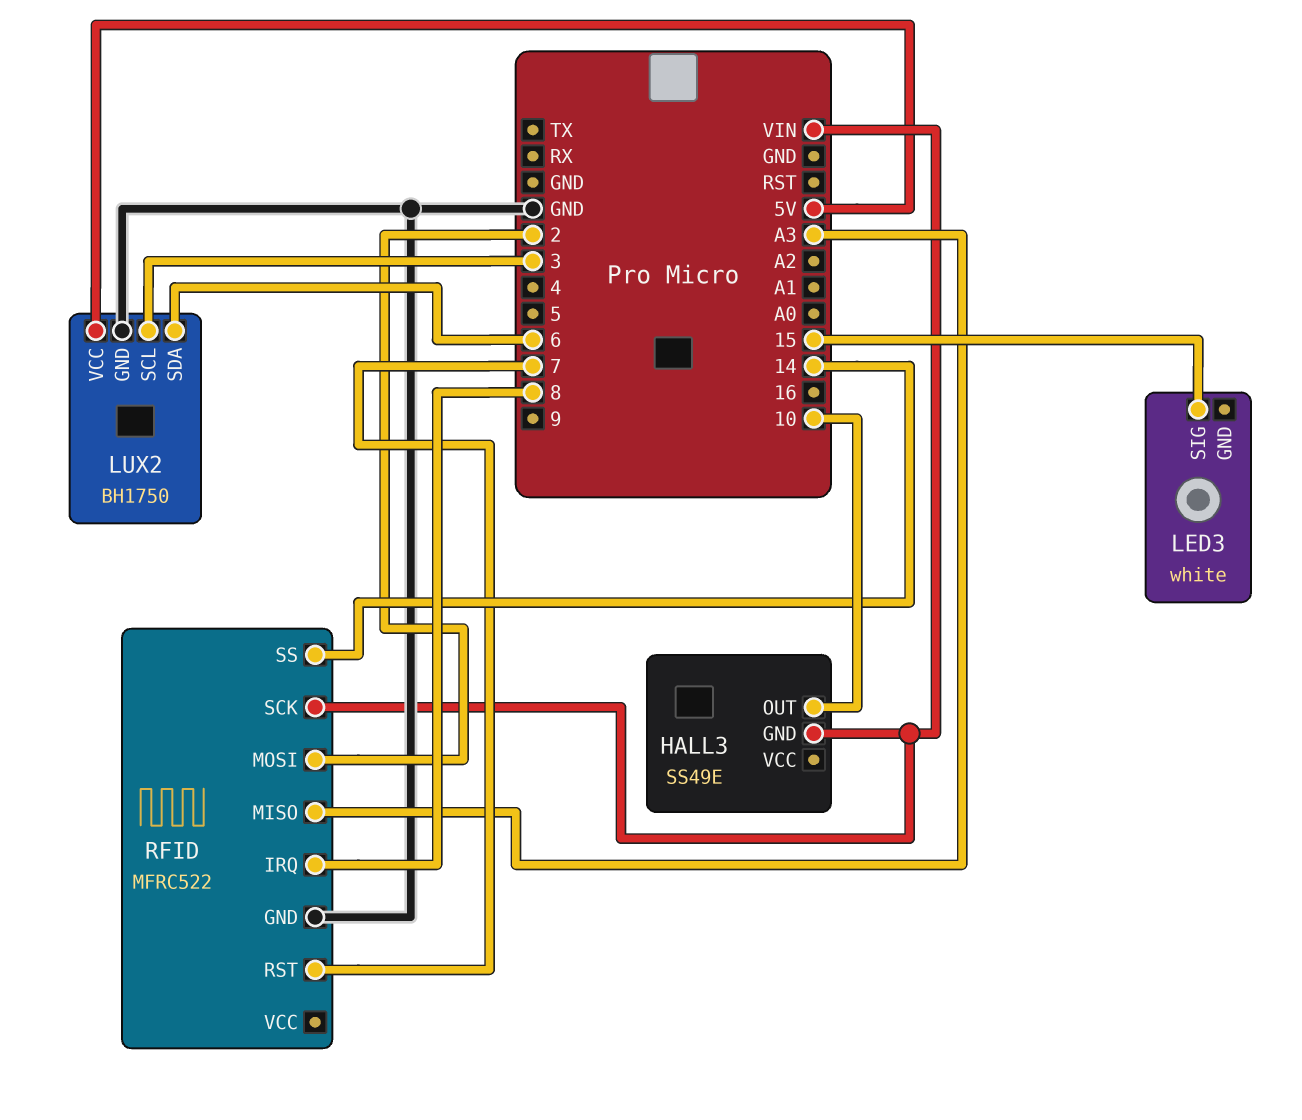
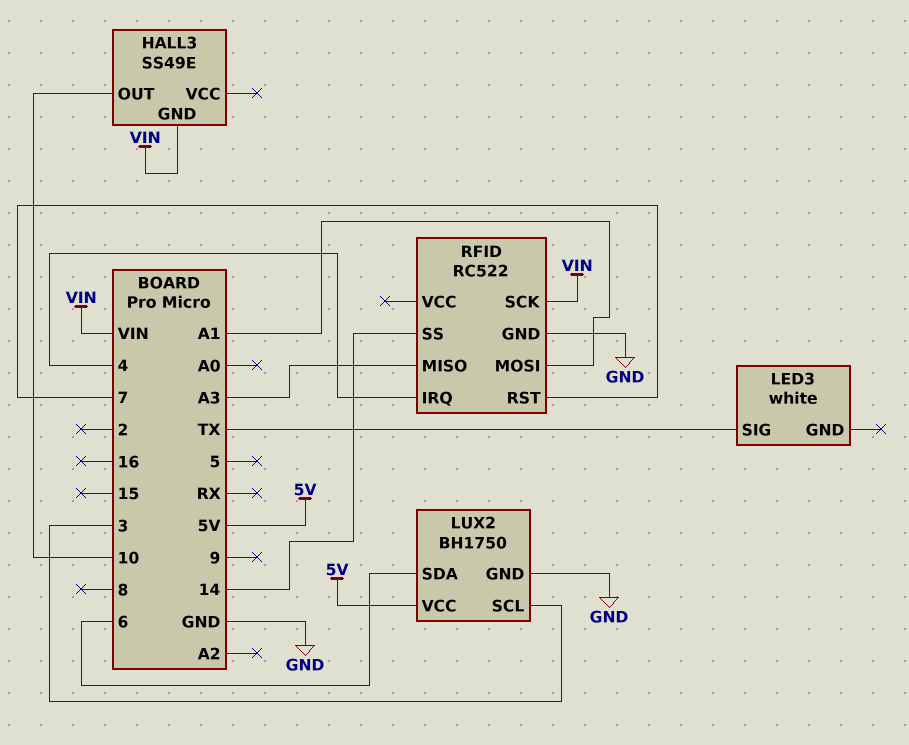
LED3 pin SIG: 15 -> TX
RFID: MFRC522 -> RC522
RFID pin IRQ: 8 -> 4
RFID pin MOSI: 2 -> A1

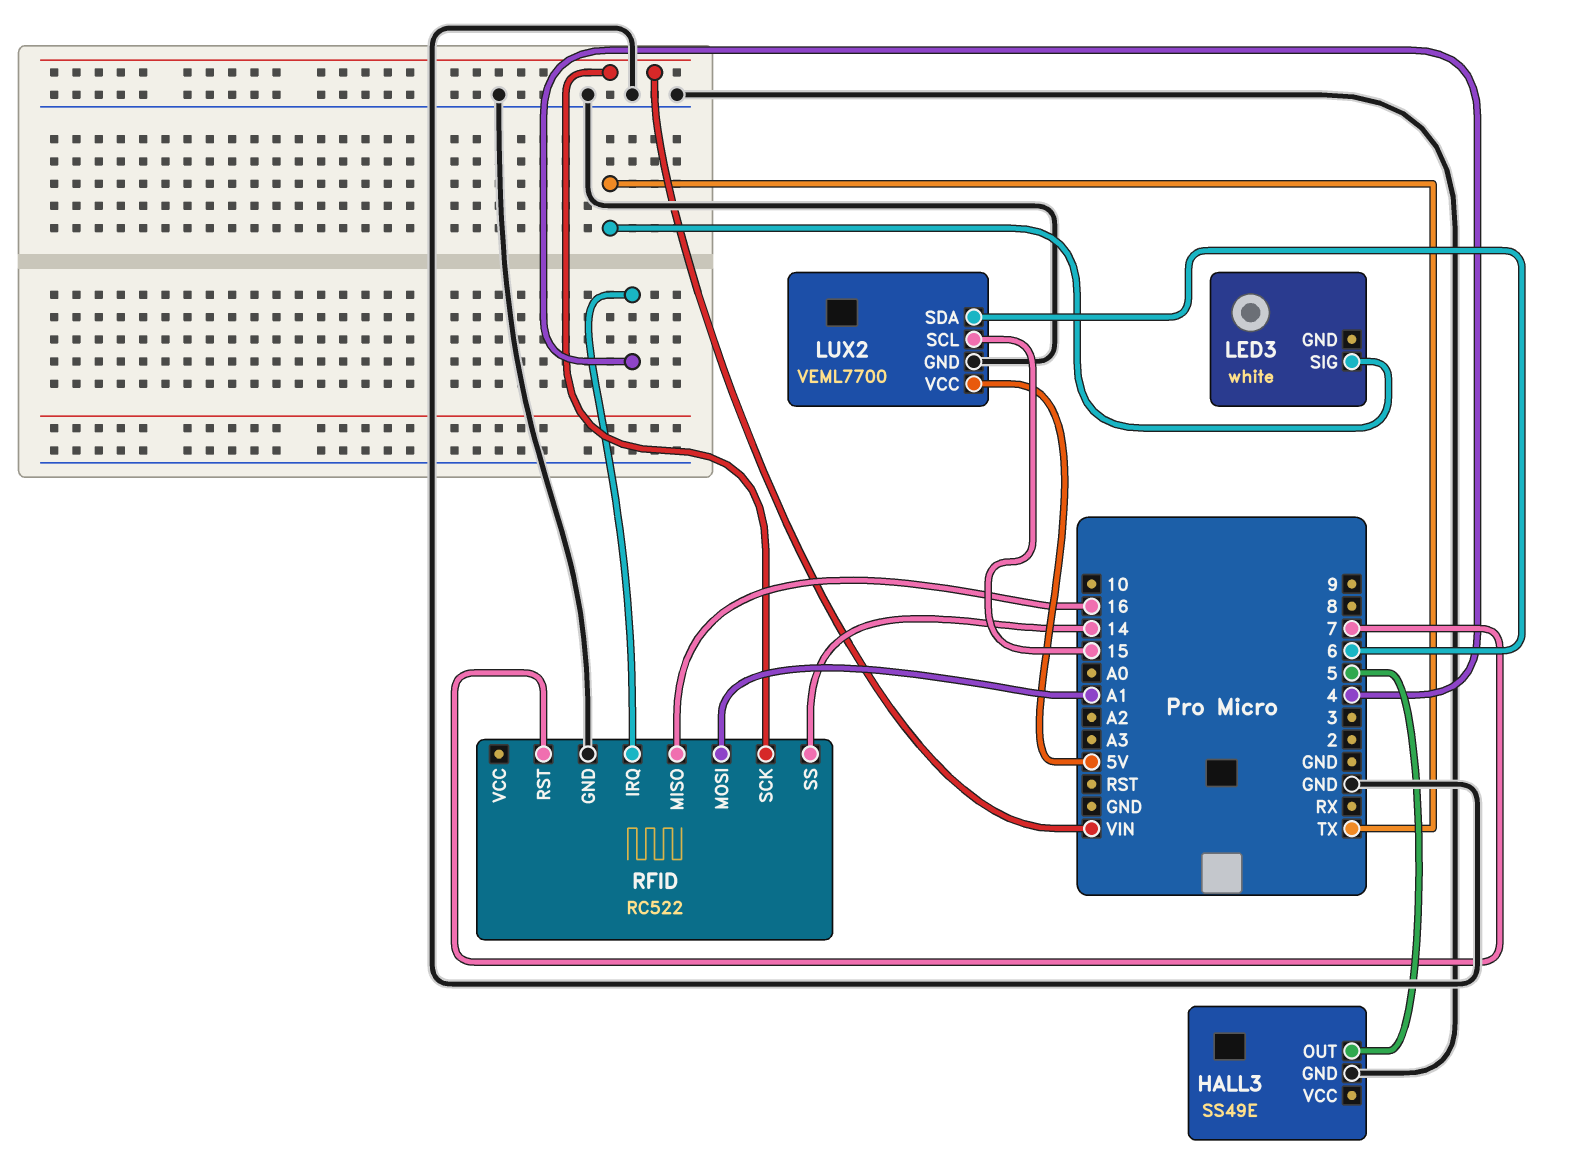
HALL3 pin GND: VIN -> GND
HALL3 pin OUT: 10 -> 5
LUX2: BH1750 -> VEML7700
LUX2 pin SCL: 3 -> 15
RFID pin MISO: A3 -> 16

